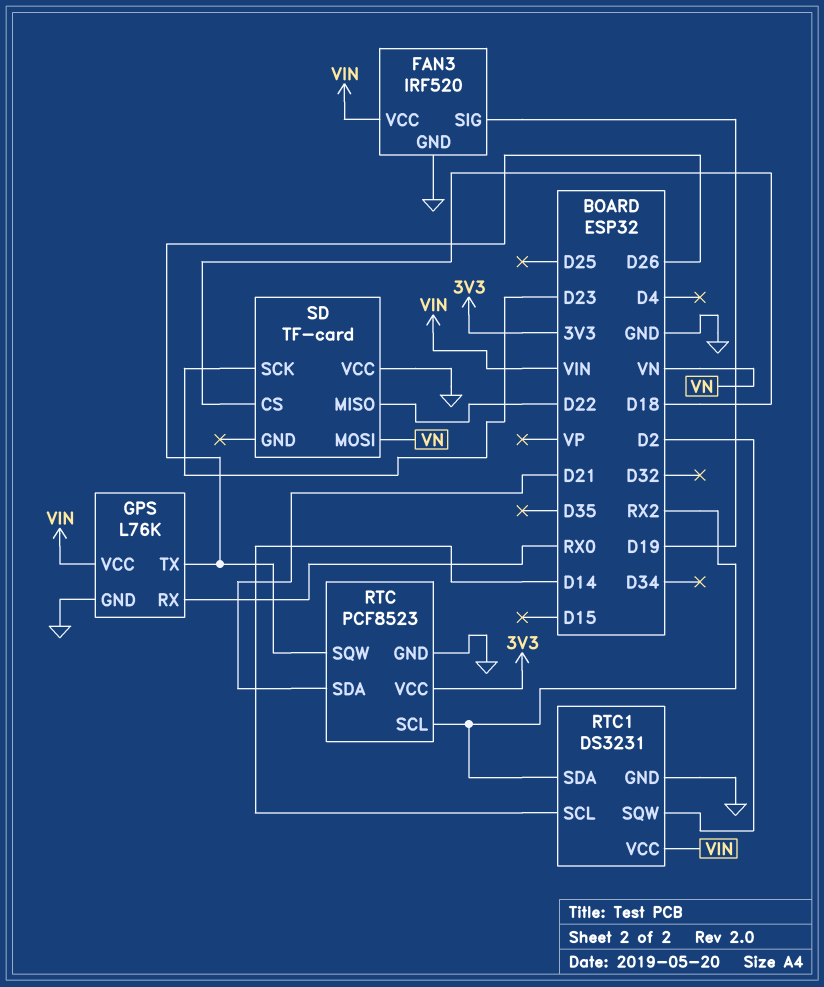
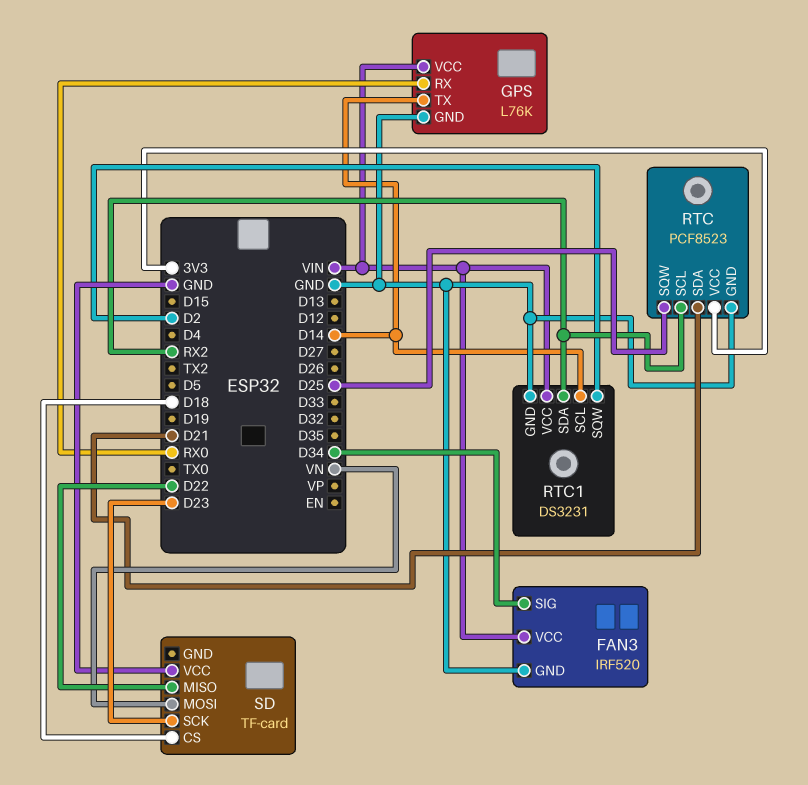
FAN3 pin SIG: D19 -> D34
GPS pin TX: D26 -> D14
RTC pin SQW: D26 -> D25

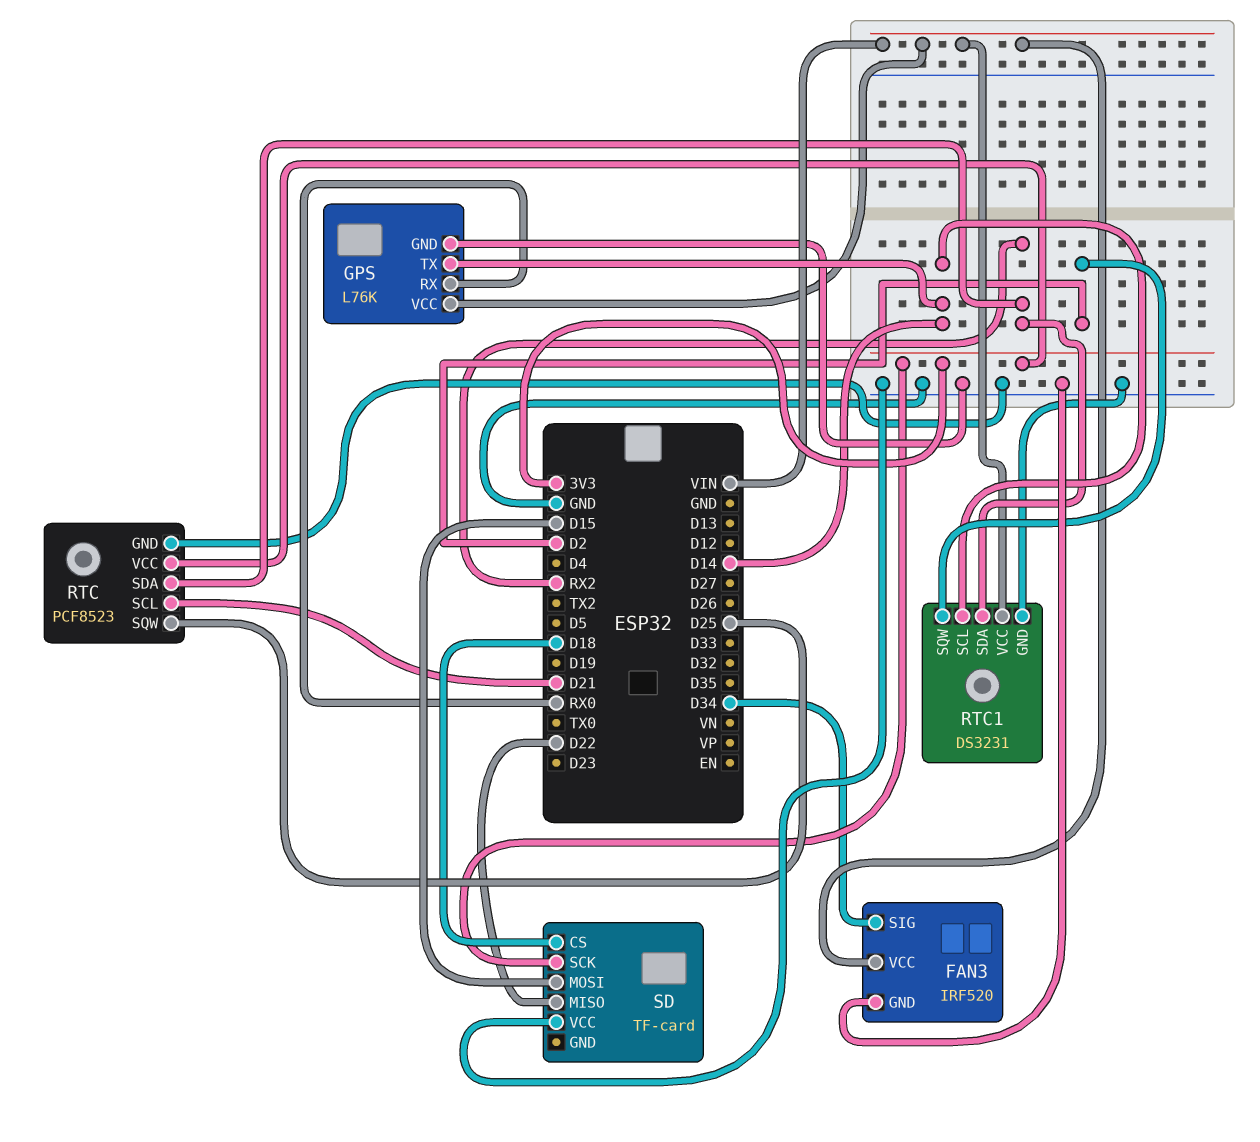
RTC pin SCL: RX2 -> D21
RTC pin SDA: D21 -> RX2
SD pin MOSI: VN -> D15
SD pin SCK: D23 -> 3V3

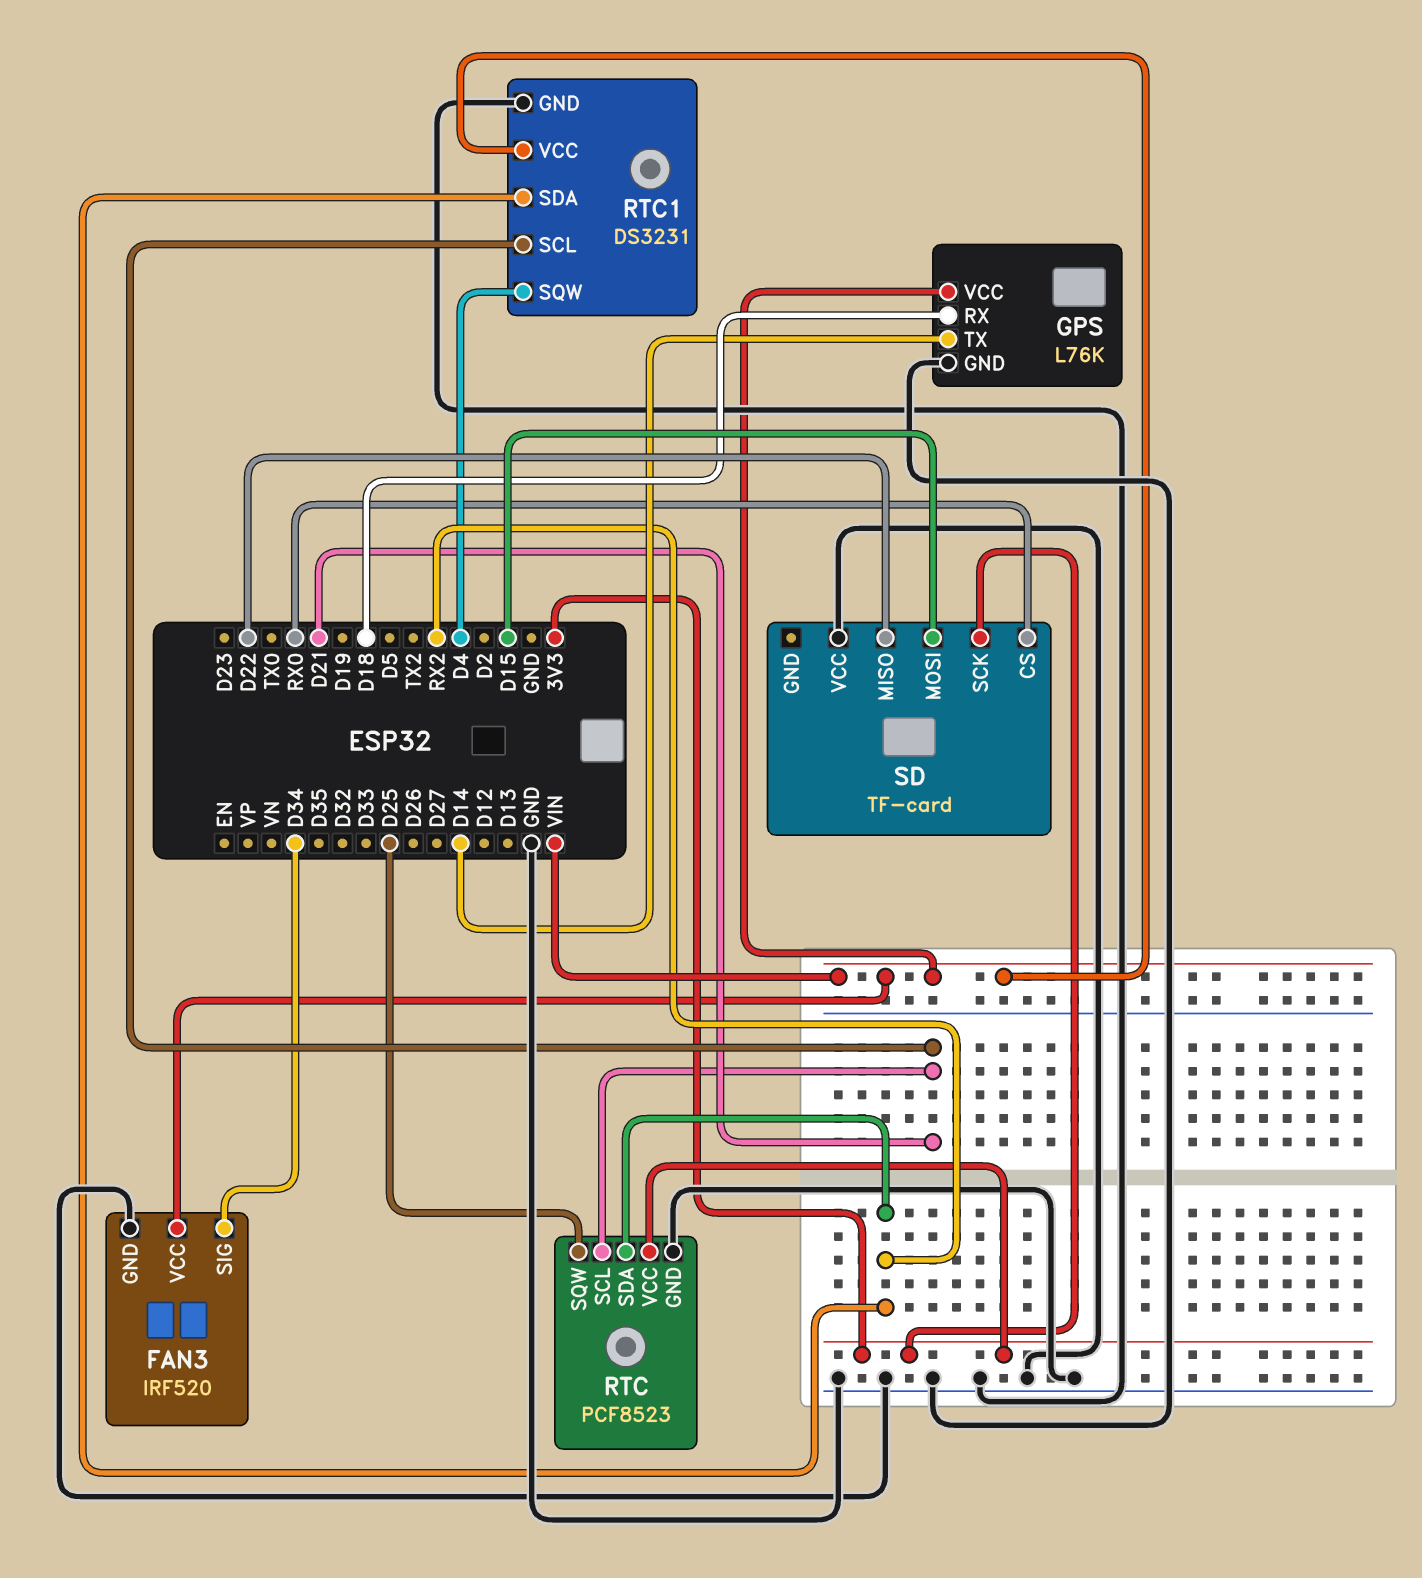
GPS pin RX: RX0 -> D18
RTC1 pin SCL: D14 -> D21
RTC1 pin SQW: D2 -> D4
SD pin CS: D18 -> RX0

